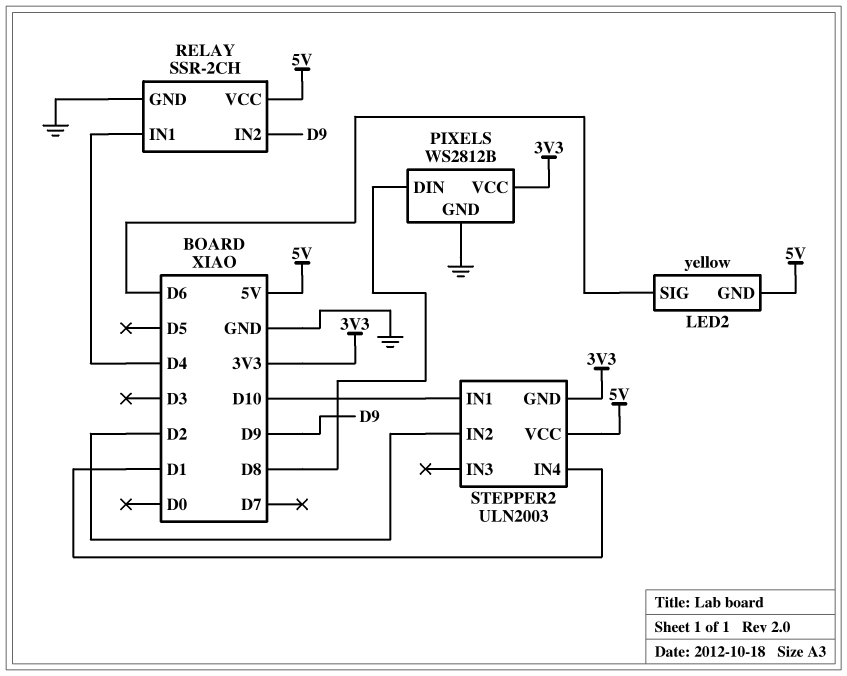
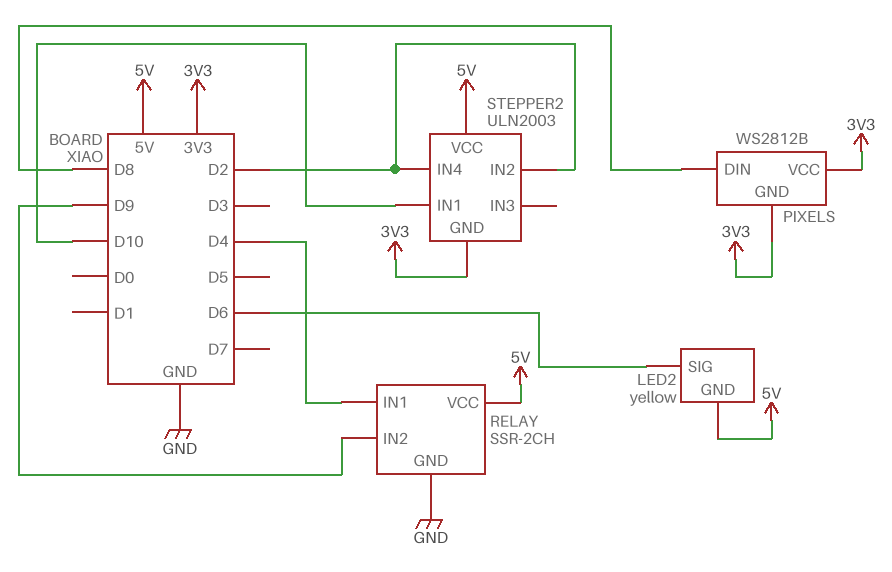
PIXELS pin GND: GND -> 3V3
STEPPER2 pin IN4: D1 -> D2

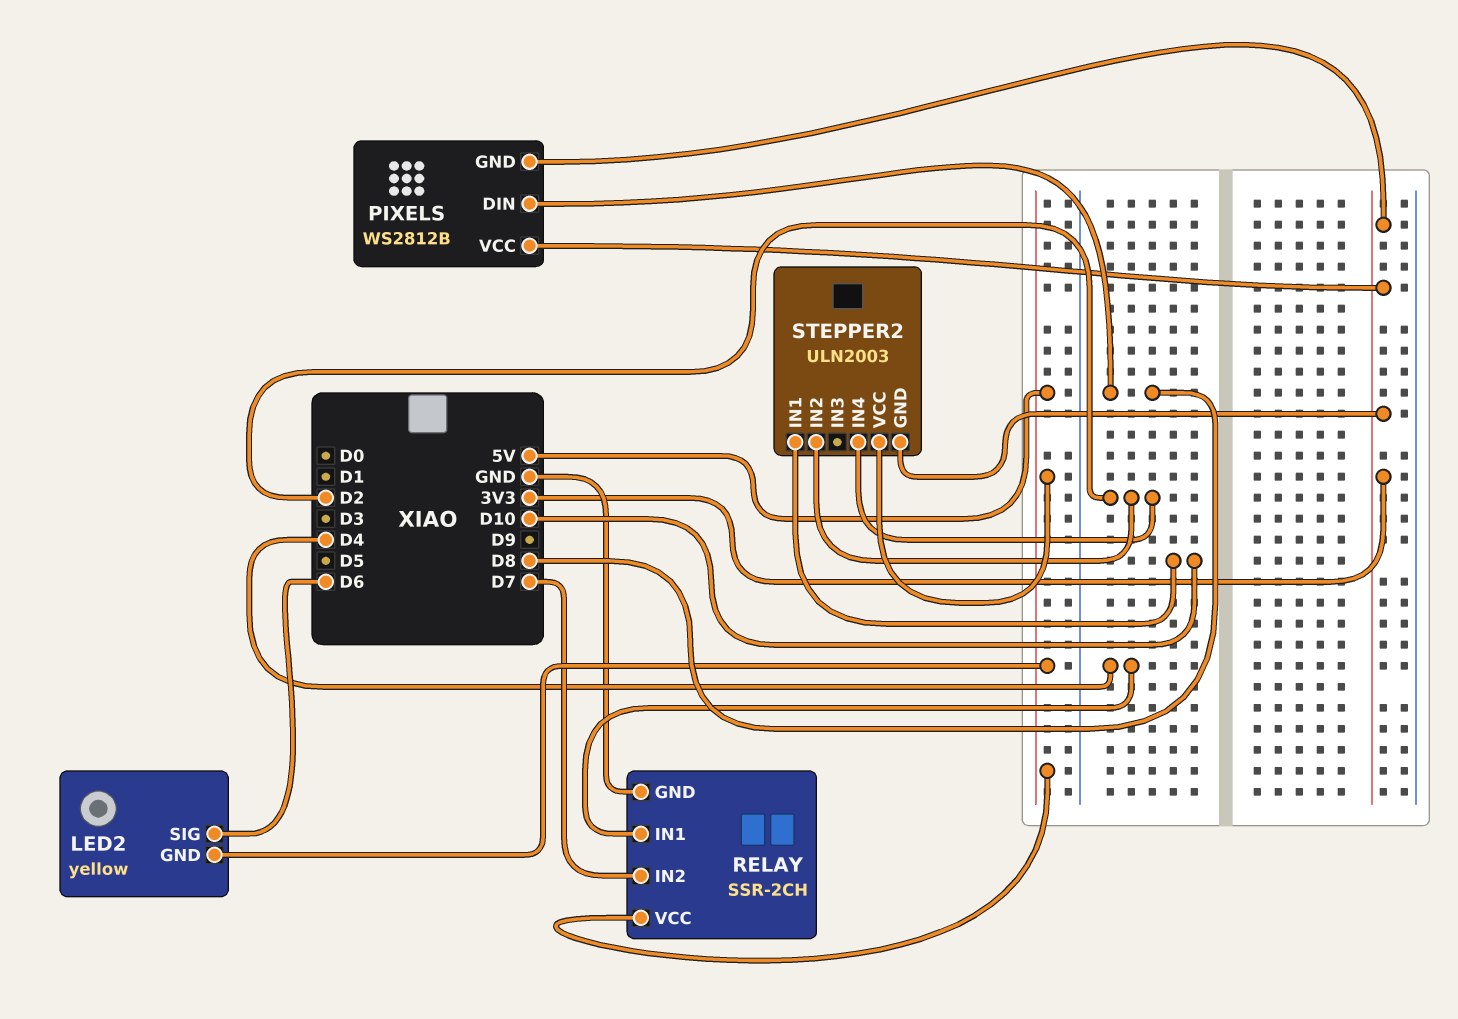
RELAY pin IN2: D9 -> D7

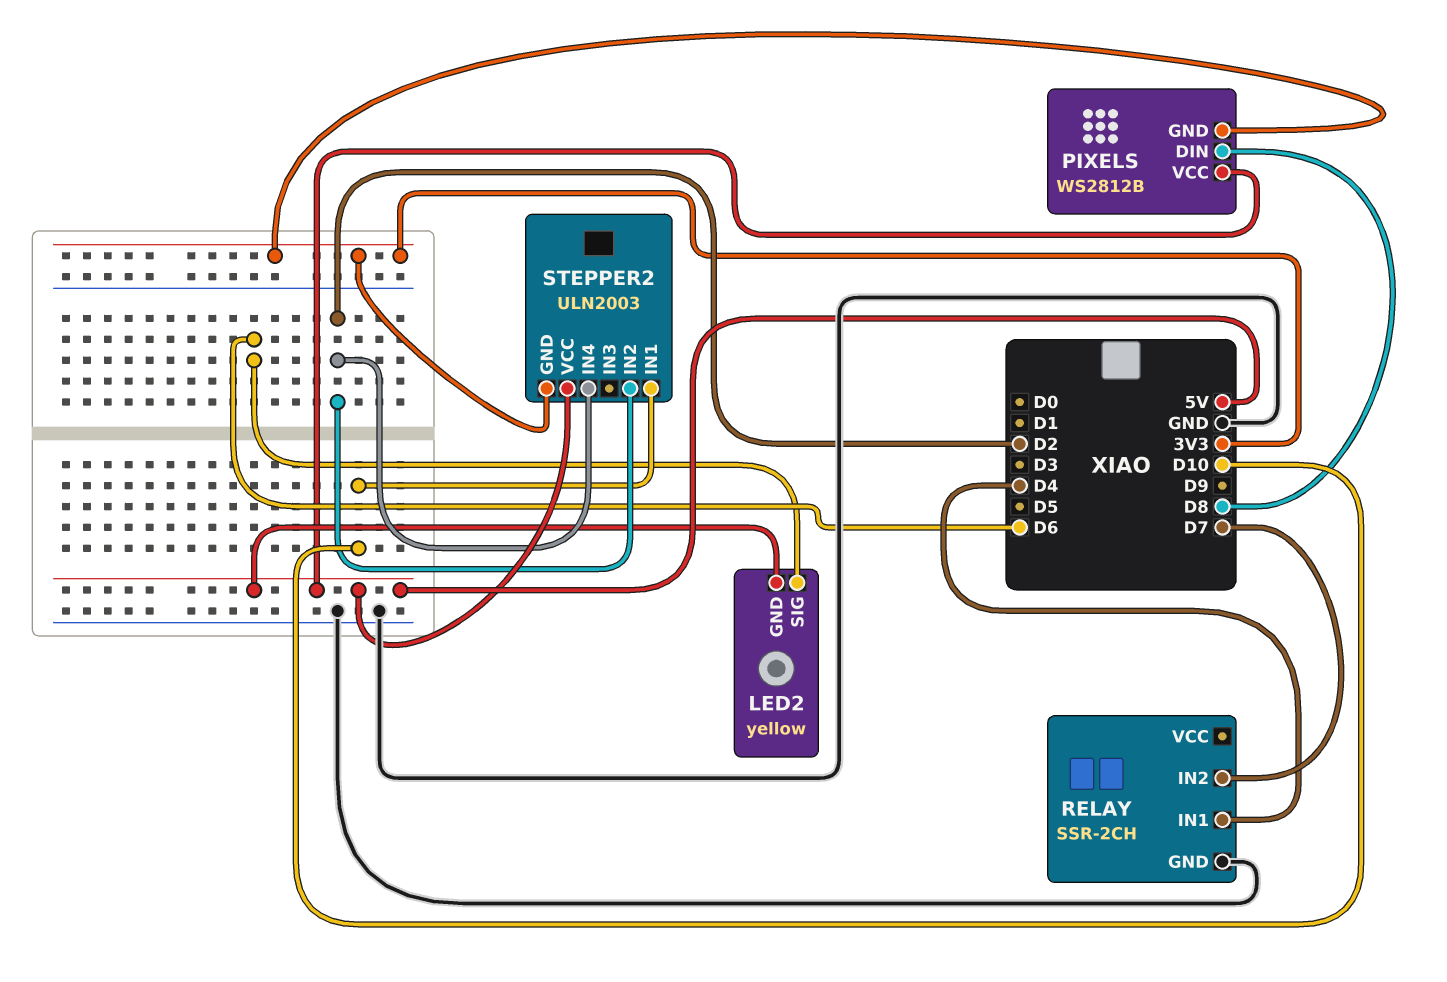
PIXELS pin VCC: 3V3 -> 5V
RELAY pin VCC: 5V -> none

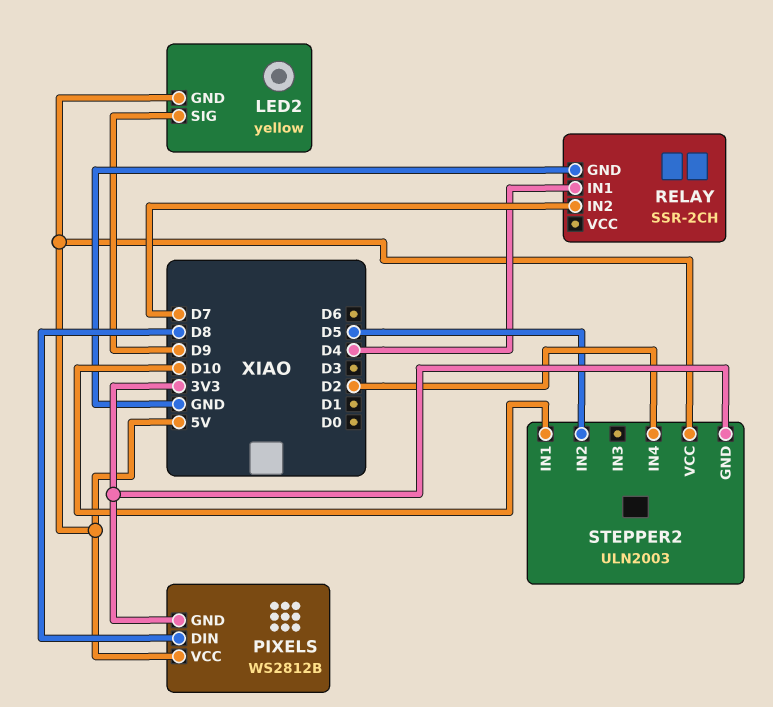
LED2 pin SIG: D6 -> D9
STEPPER2 pin IN2: D2 -> D5

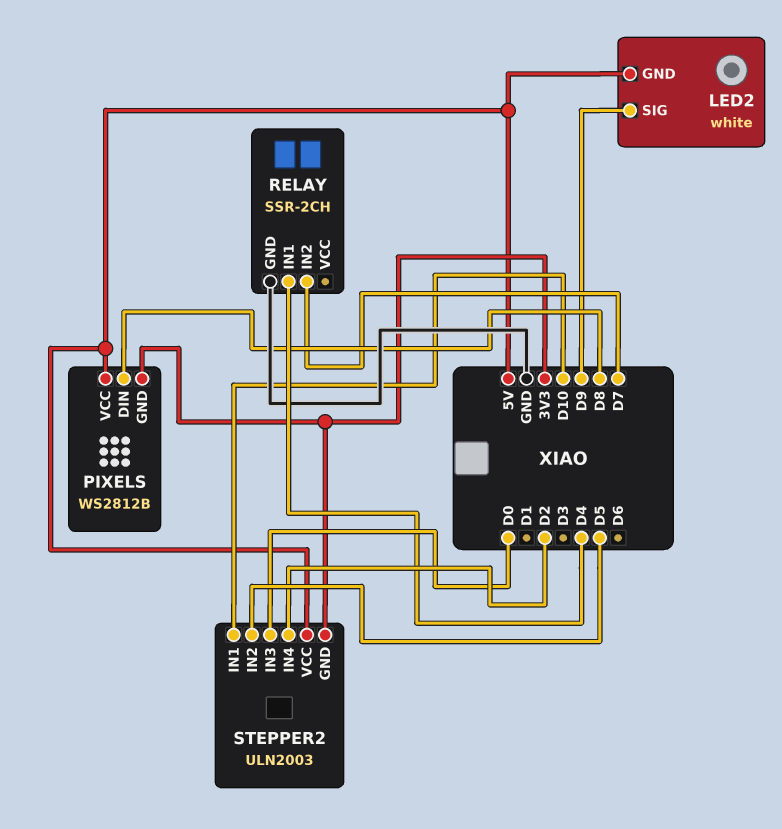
LED2: yellow -> white
STEPPER2 pin IN3: none -> D0

